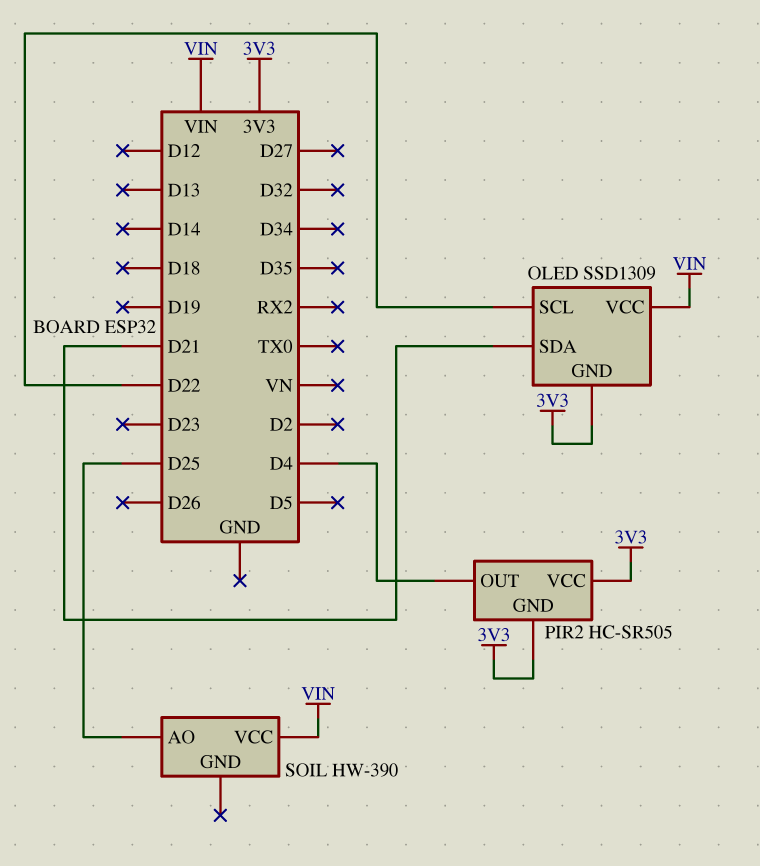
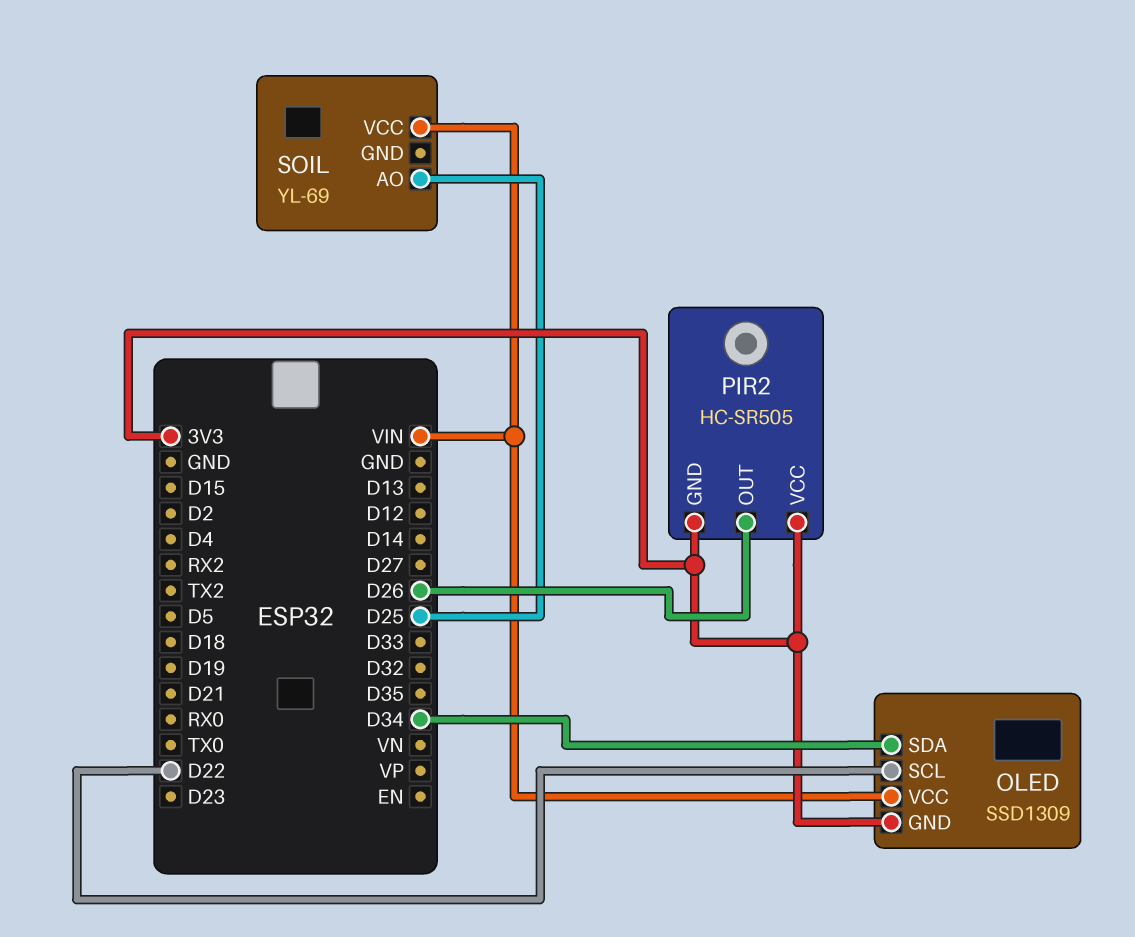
OLED pin SDA: D21 -> D34
PIR2 pin OUT: D4 -> D26
SOIL: HW-390 -> YL-69

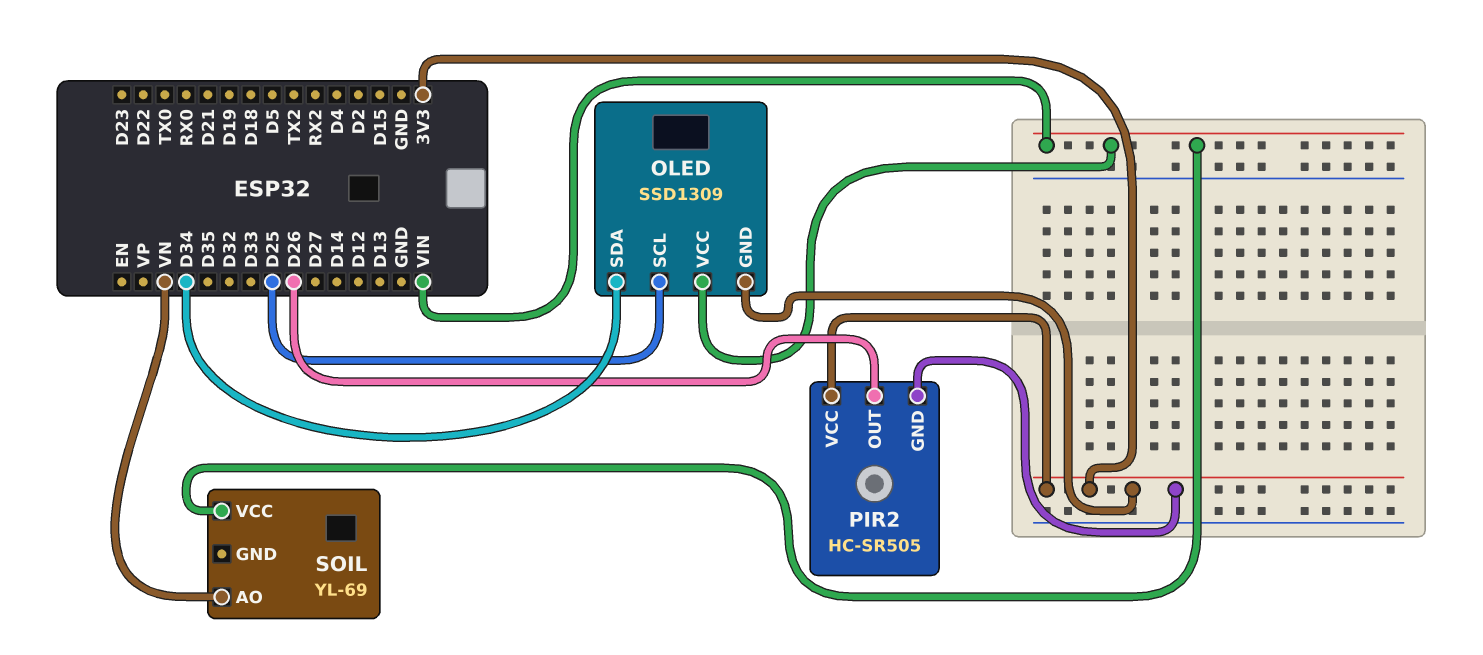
OLED pin SCL: D22 -> D25
SOIL pin AO: D25 -> VN

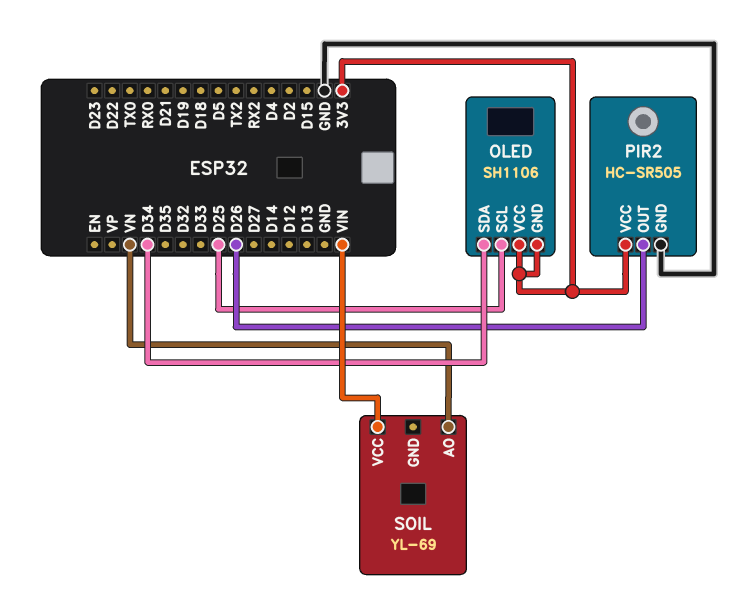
OLED: SSD1309 -> SH1106
OLED pin VCC: VIN -> 3V3
PIR2 pin GND: 3V3 -> GND

